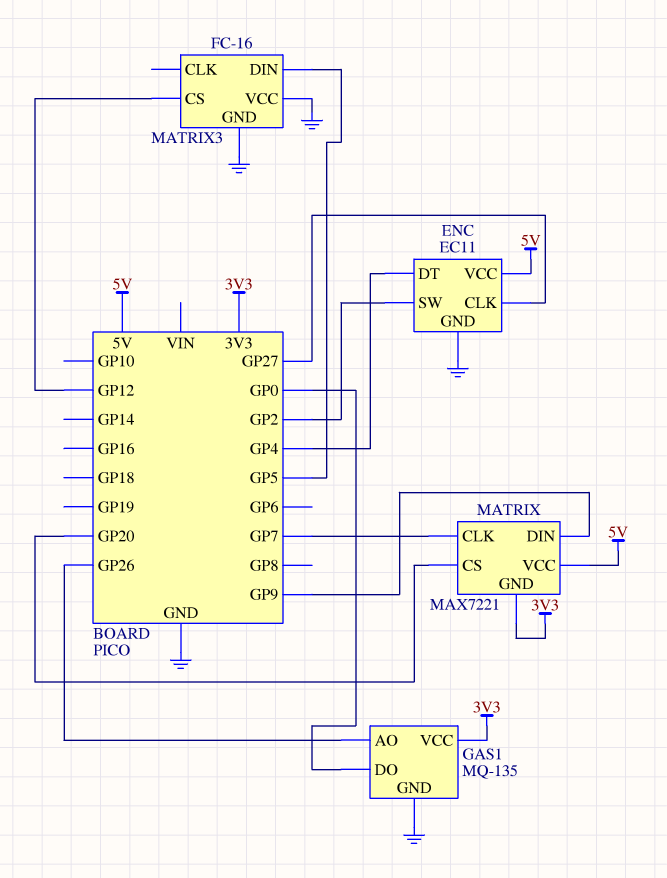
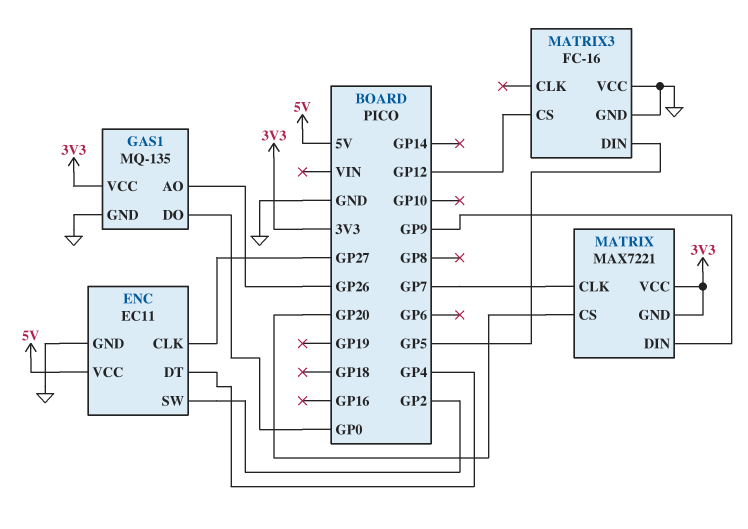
MATRIX pin VCC: 5V -> 3V3

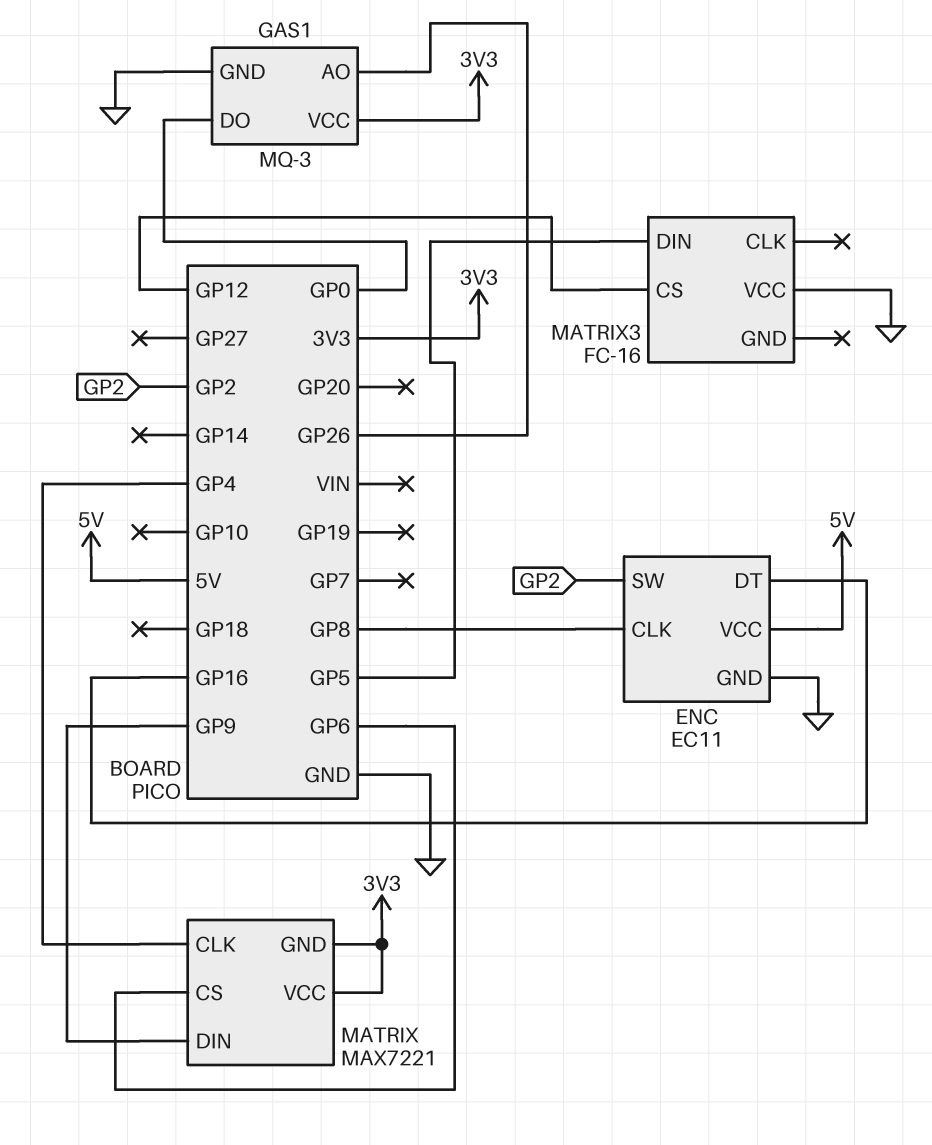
ENC pin CLK: GP27 -> GP8
ENC pin DT: GP4 -> GP16
GAS1: MQ-135 -> MQ-3
MATRIX pin CLK: GP7 -> GP4
MATRIX pin CS: GP20 -> GP6
MATRIX3 pin GND: GND -> none

